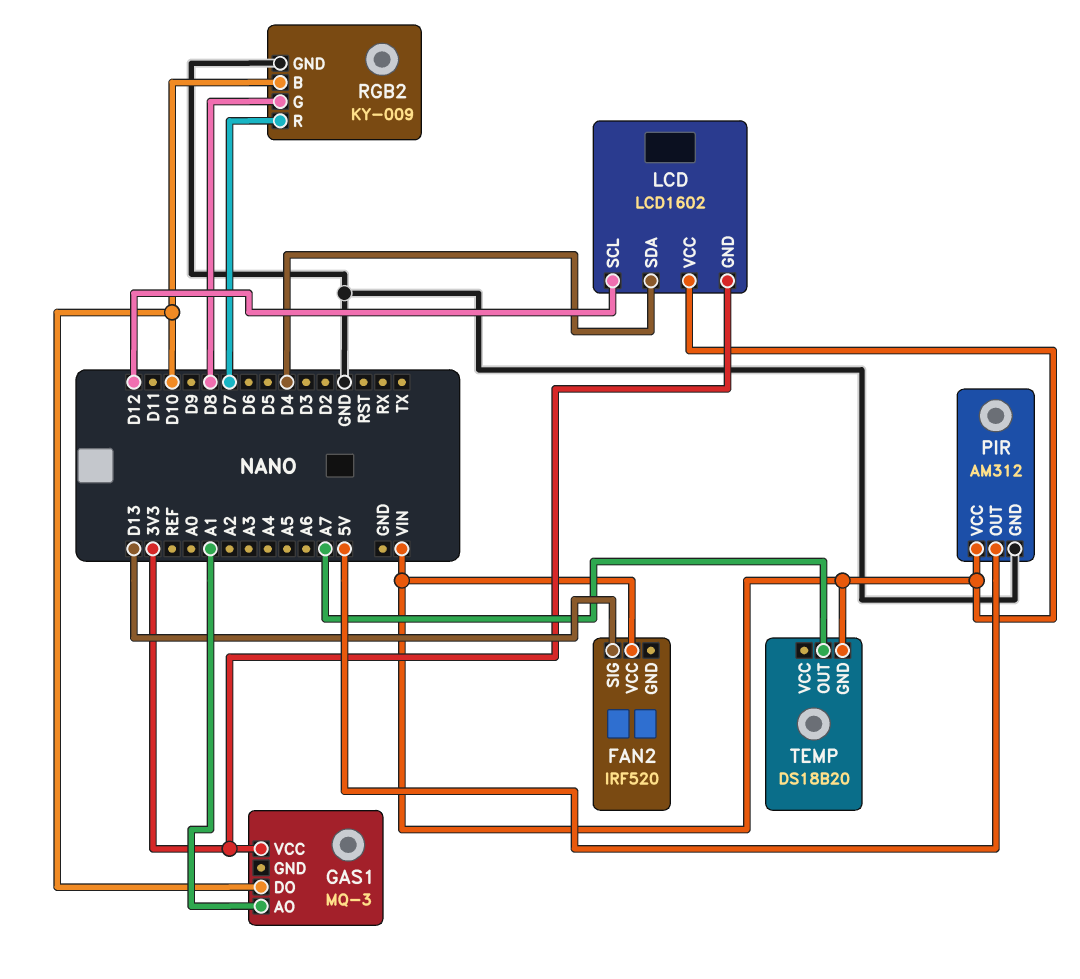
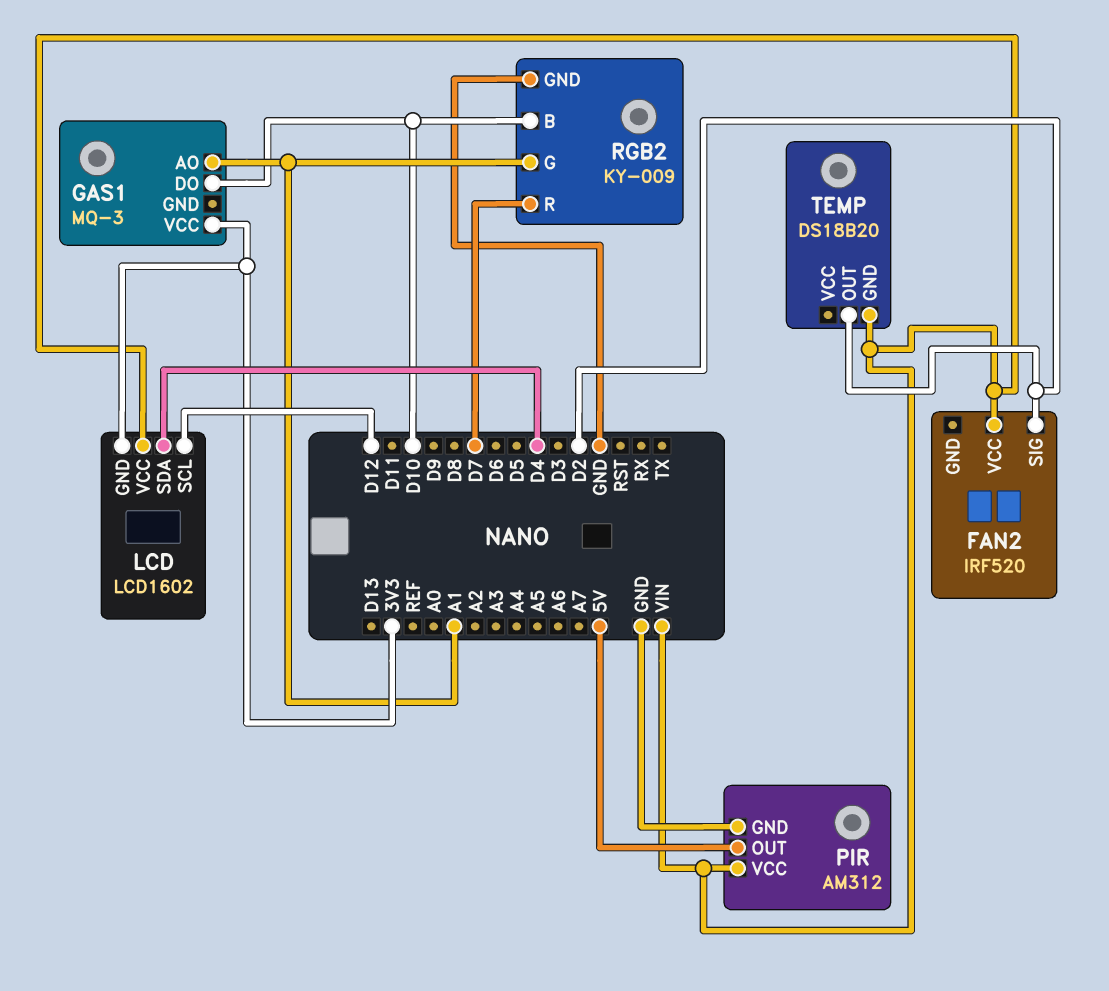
FAN2 pin SIG: D13 -> D2
RGB2 pin G: D8 -> A1
TEMP pin OUT: A7 -> D2

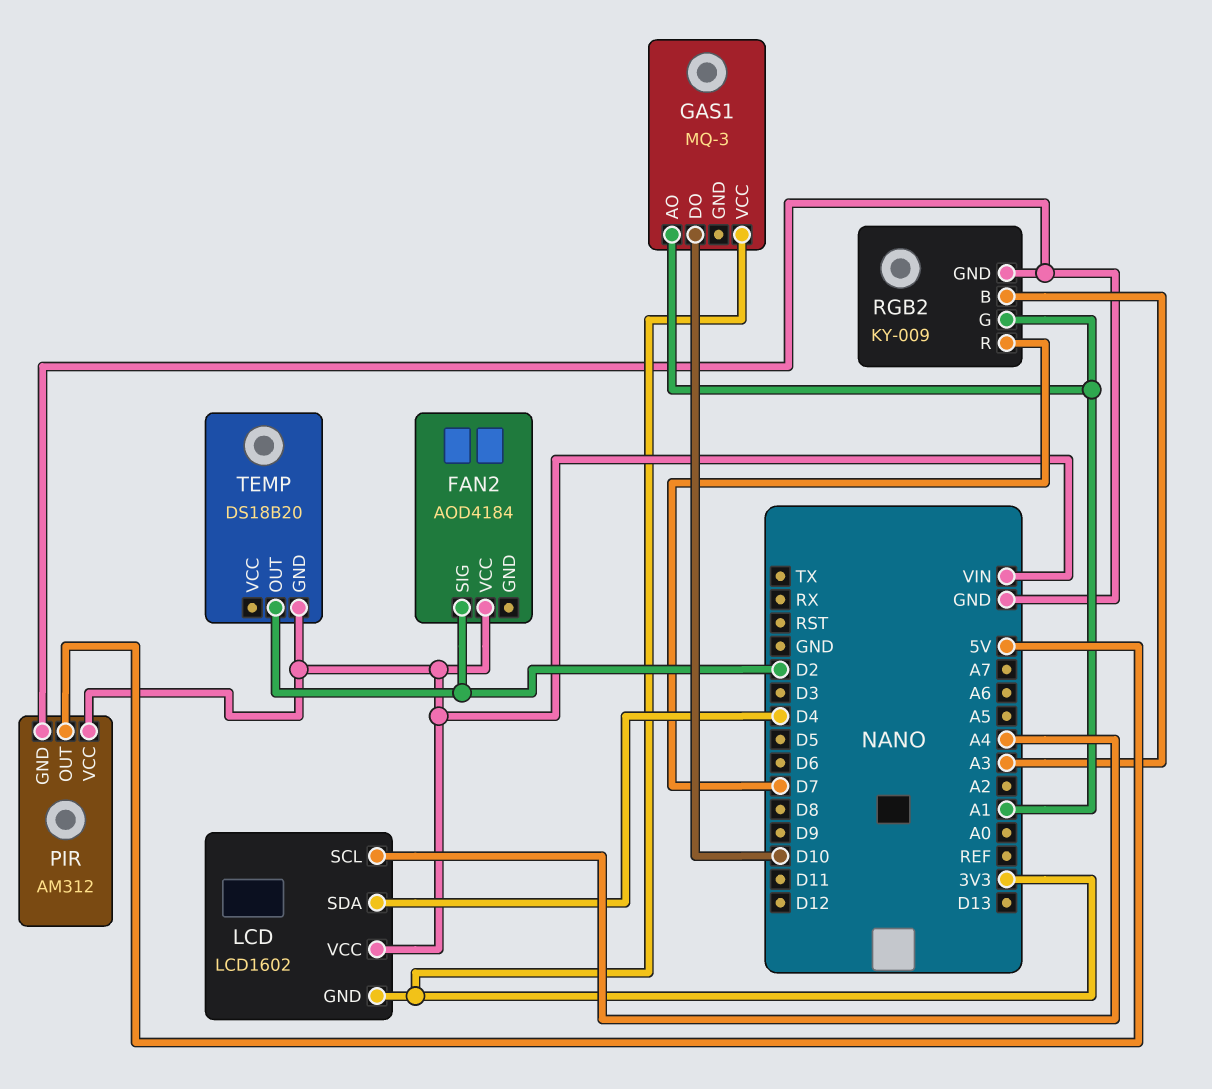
FAN2: IRF520 -> AOD4184
LCD pin SCL: D12 -> A4
RGB2 pin B: D10 -> A3

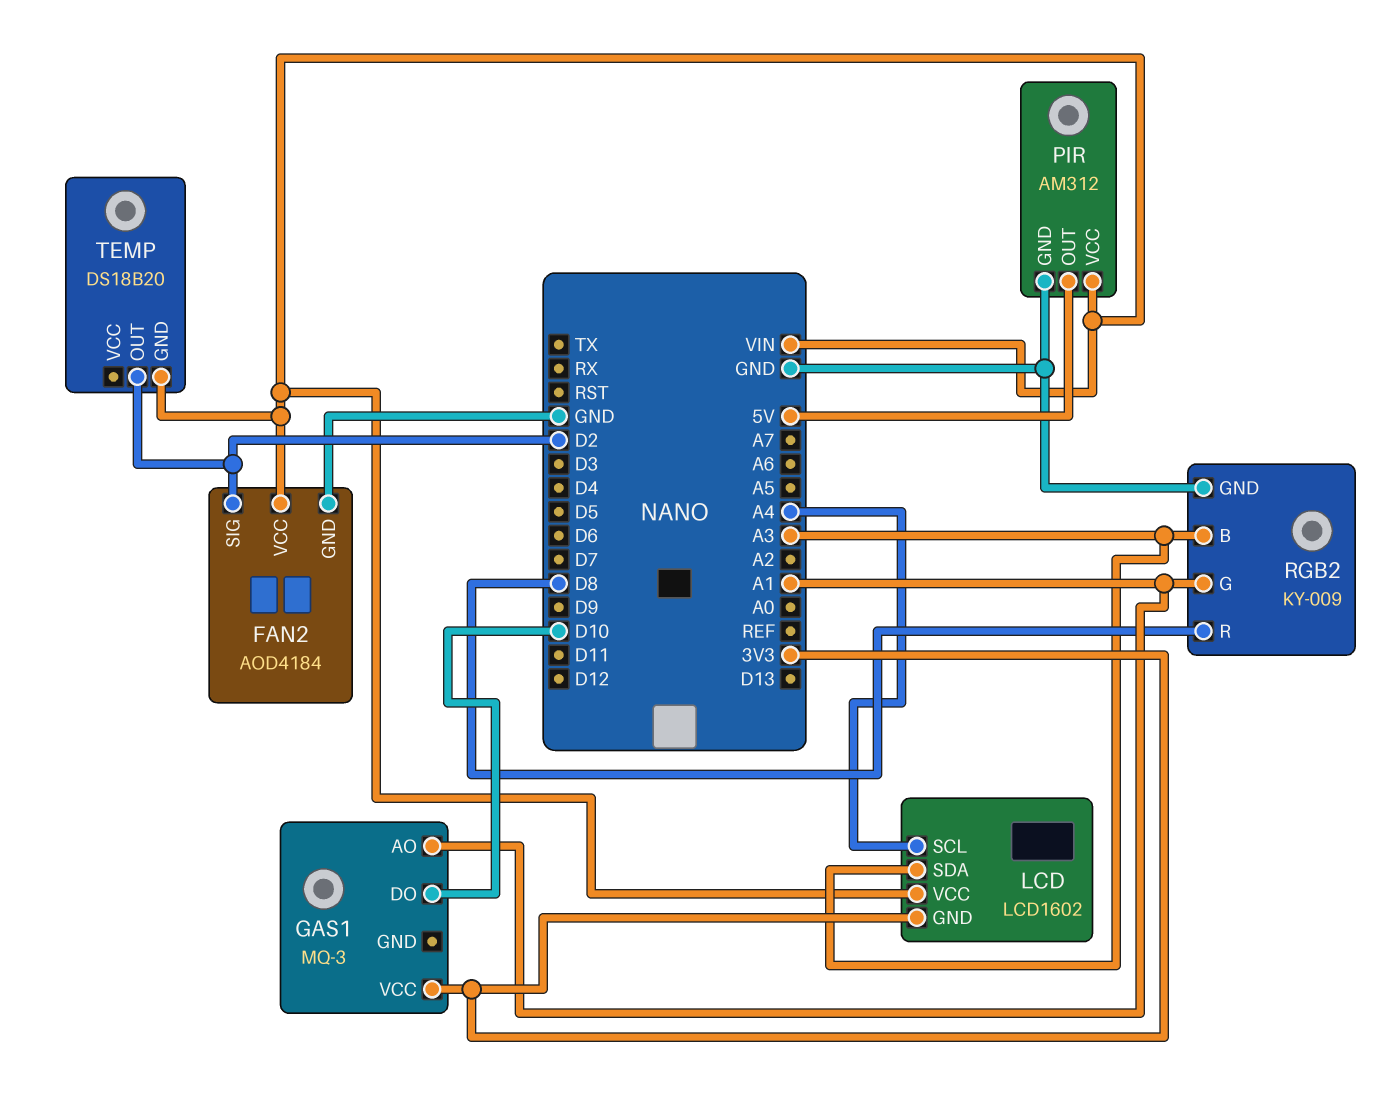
FAN2 pin GND: none -> GND
LCD pin SDA: D4 -> A3
RGB2 pin R: D7 -> D8

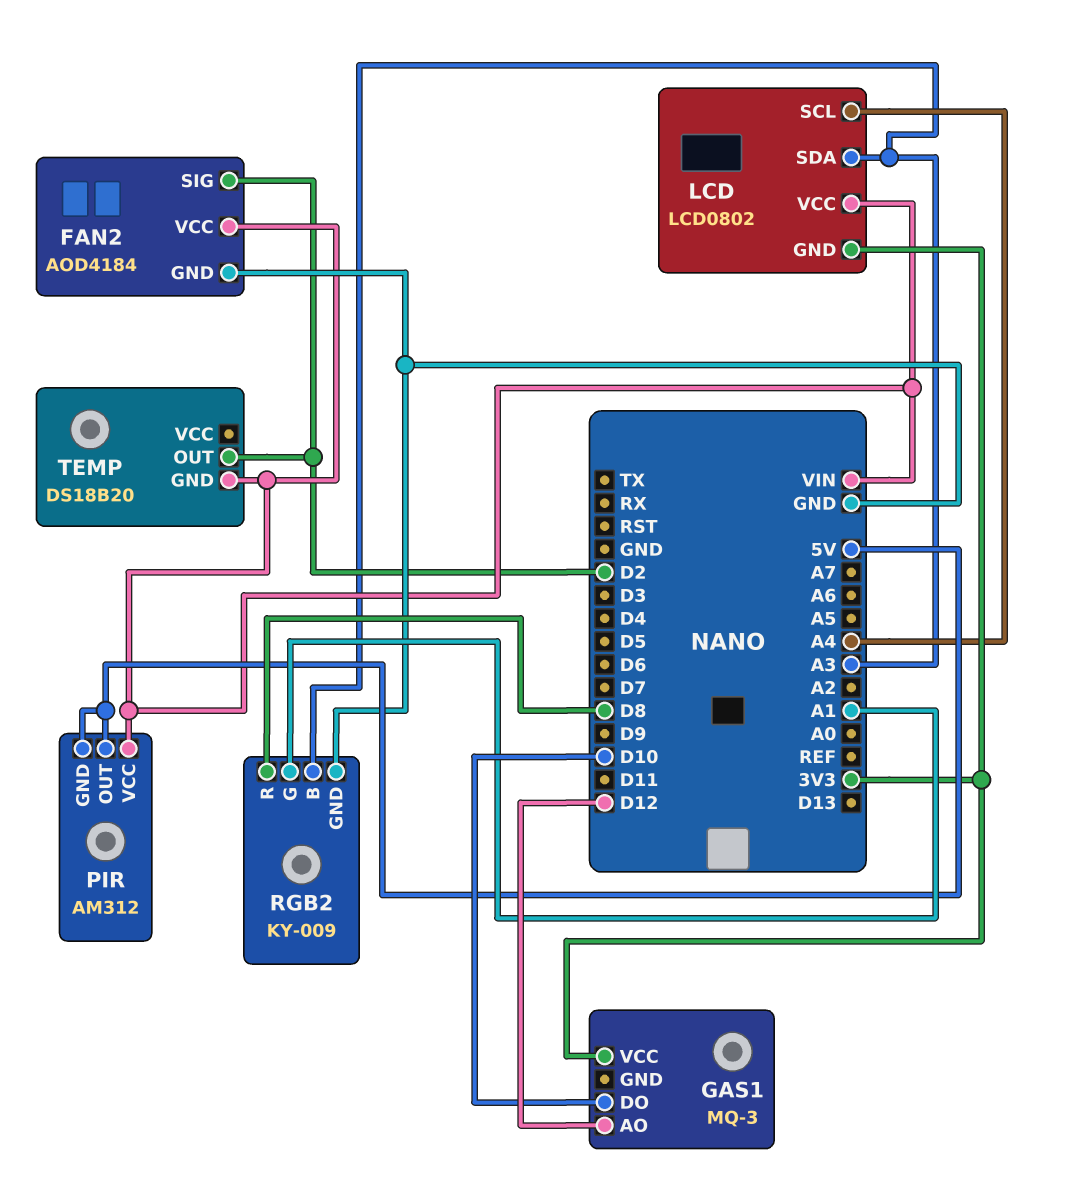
GAS1 pin AO: A1 -> D12
LCD: LCD1602 -> LCD0802
PIR pin GND: GND -> 5V

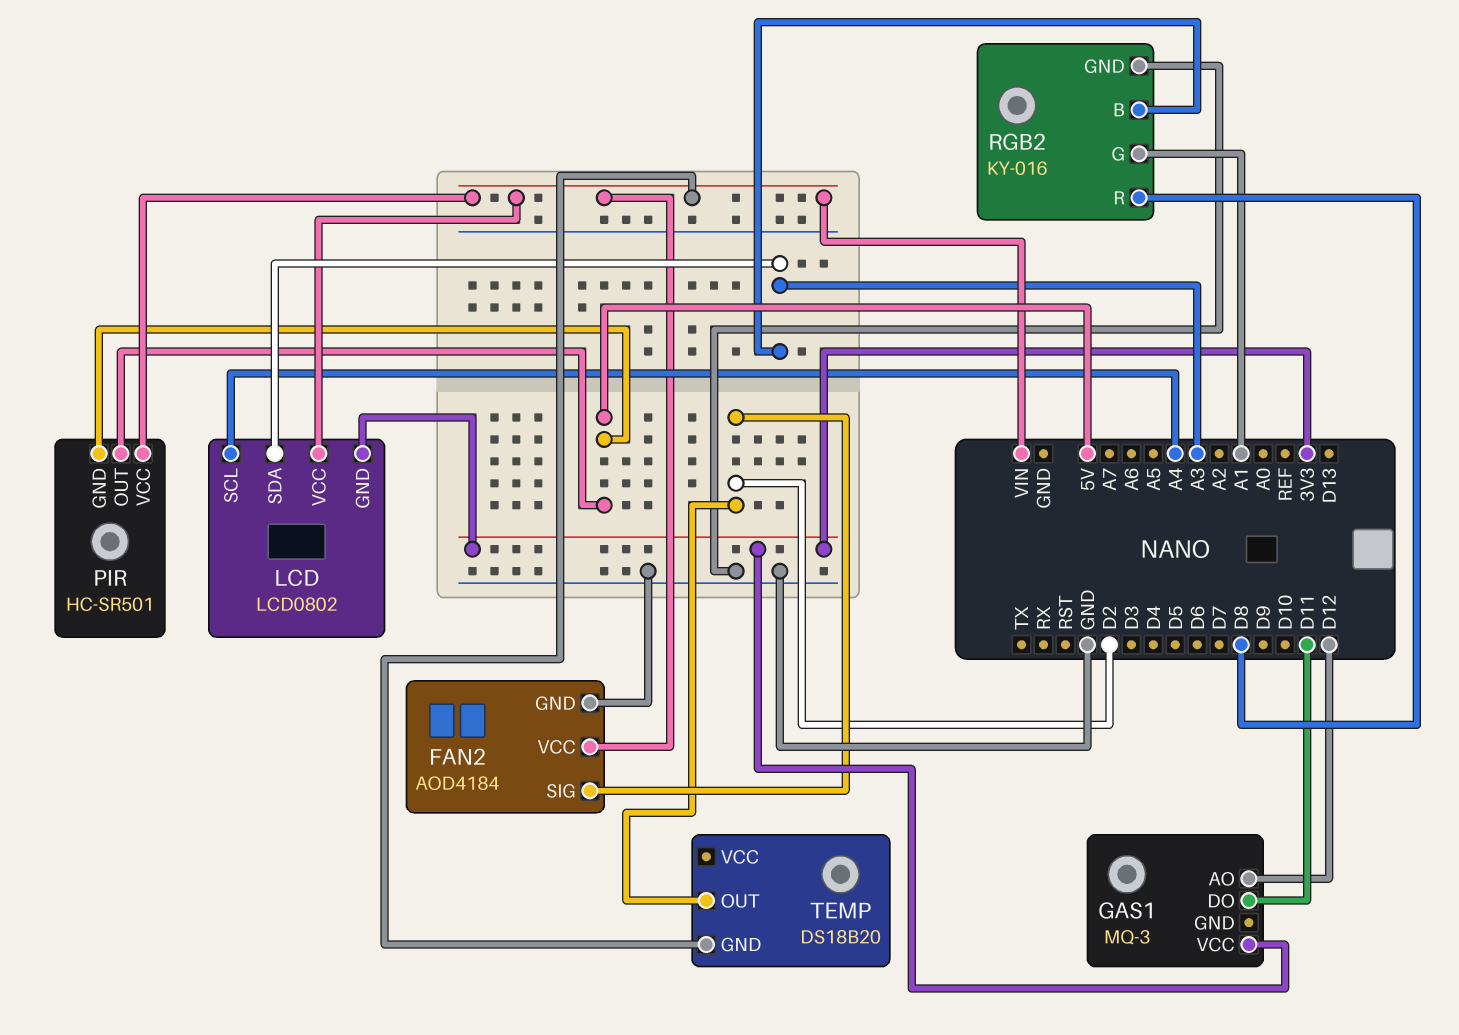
GAS1 pin DO: D10 -> D11
PIR: AM312 -> HC-SR501
RGB2: KY-009 -> KY-016

